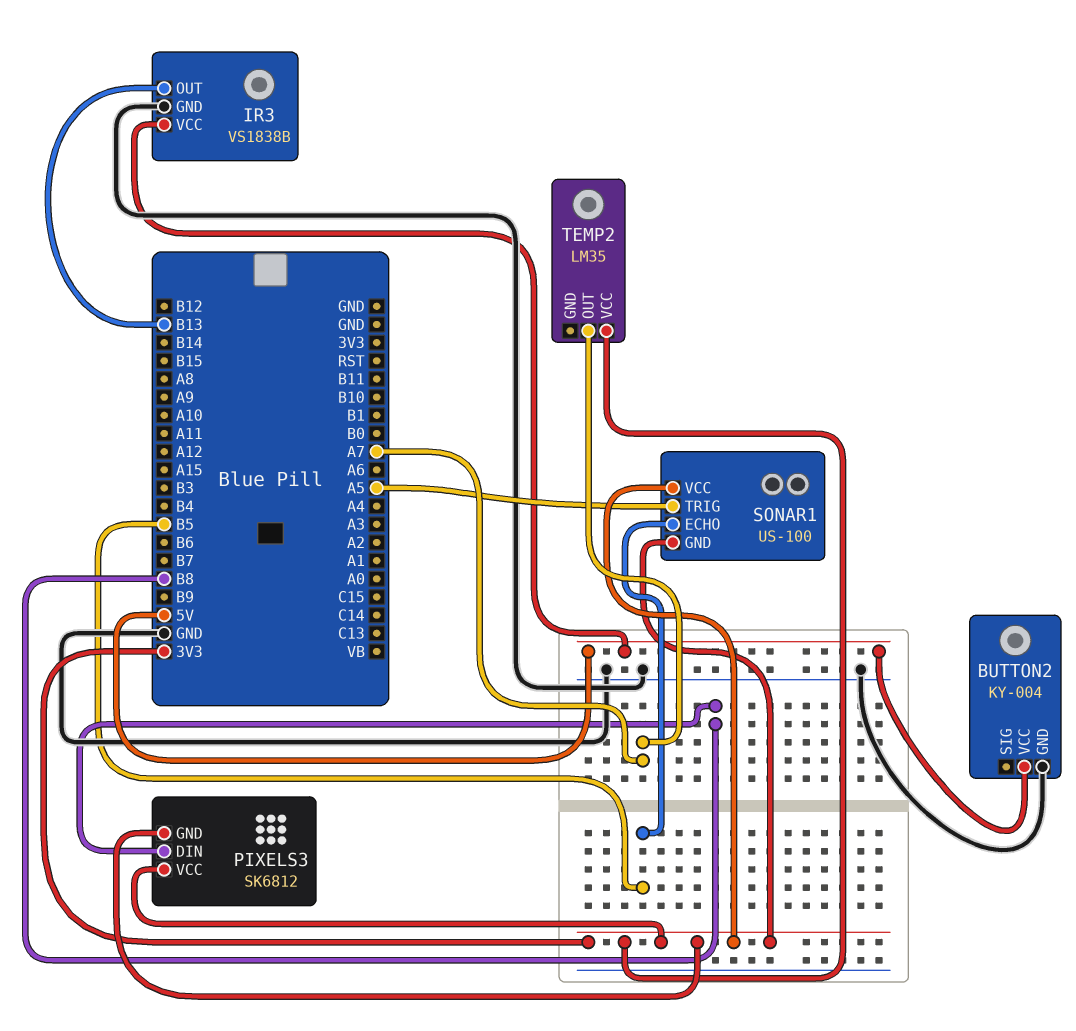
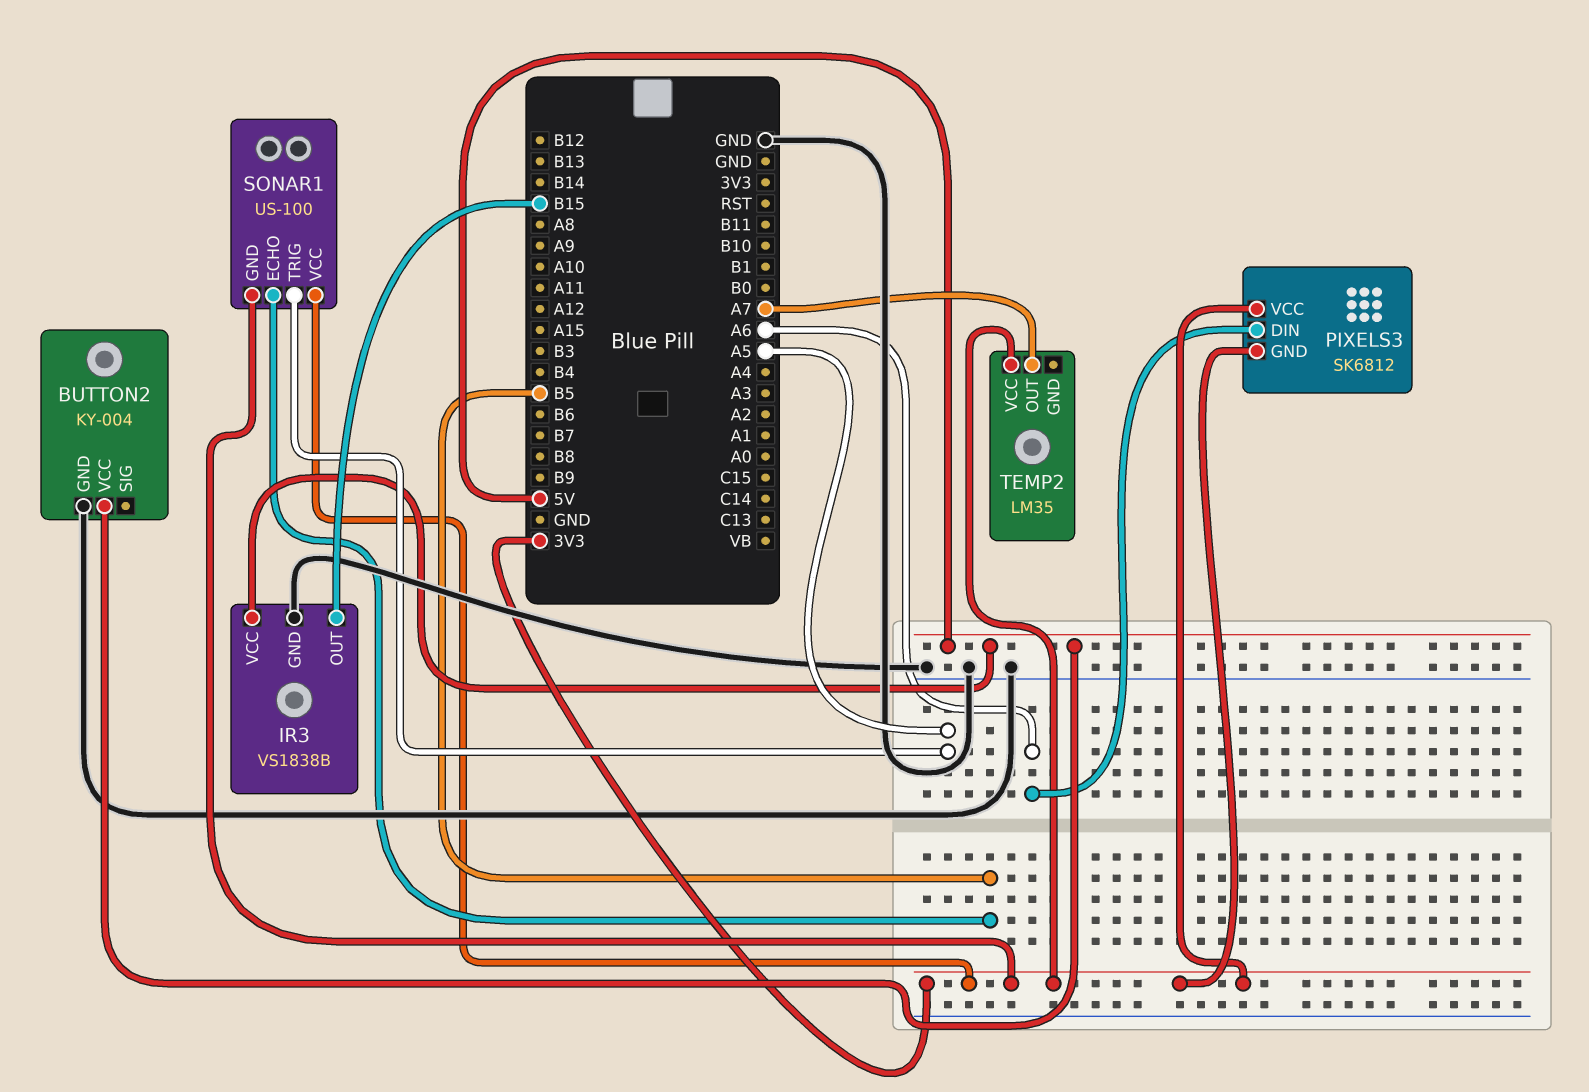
IR3 pin OUT: B13 -> B15
PIXELS3 pin DIN: B8 -> A6

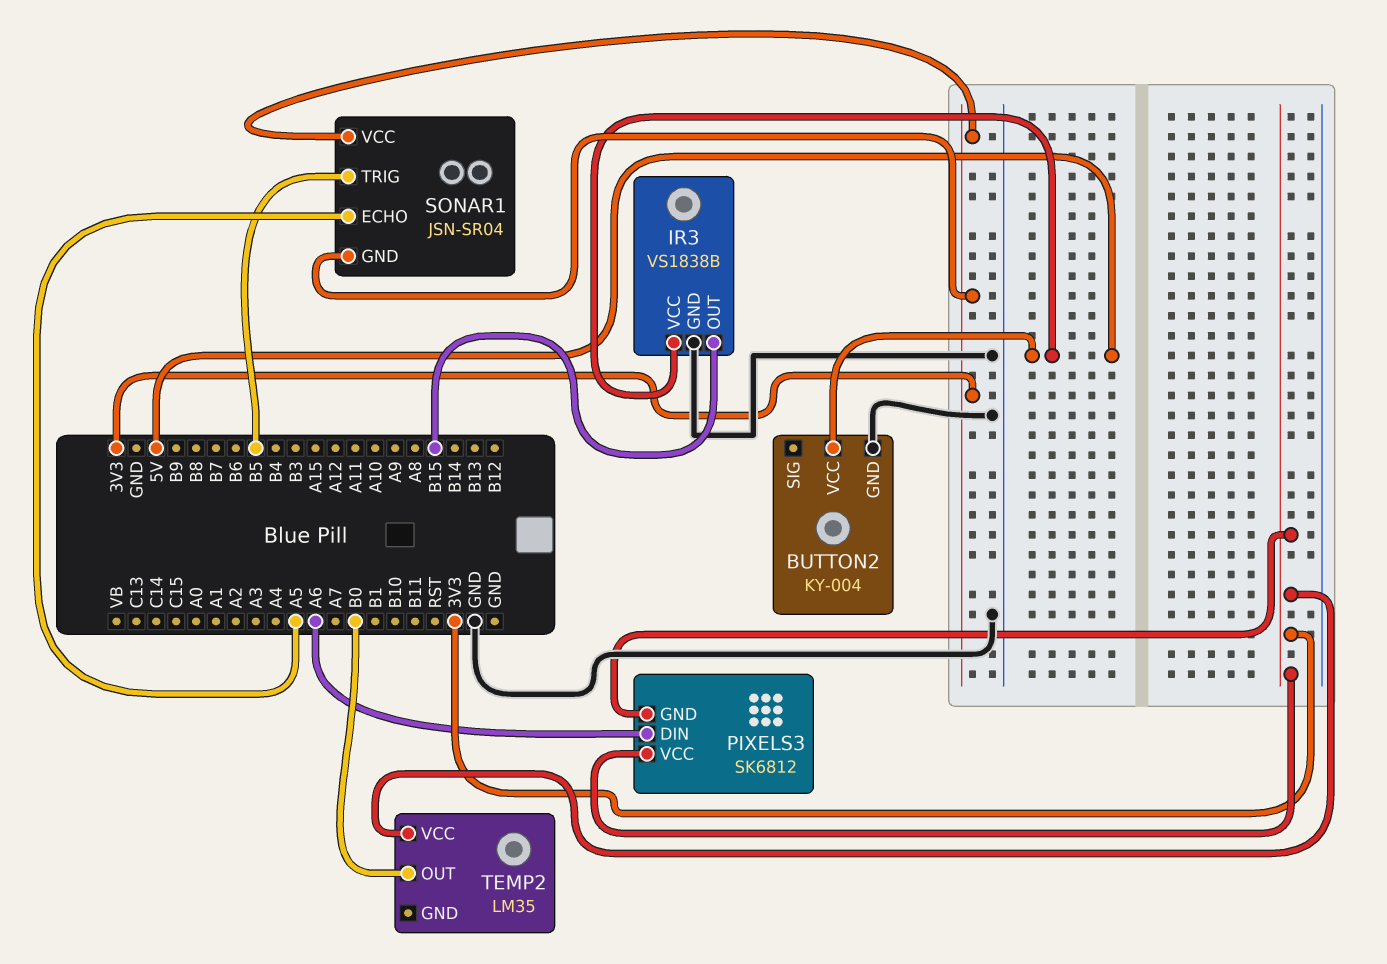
SONAR1: US-100 -> JSN-SR04
SONAR1 pin ECHO: B5 -> A5
SONAR1 pin TRIG: A5 -> B5
TEMP2 pin OUT: A7 -> B0

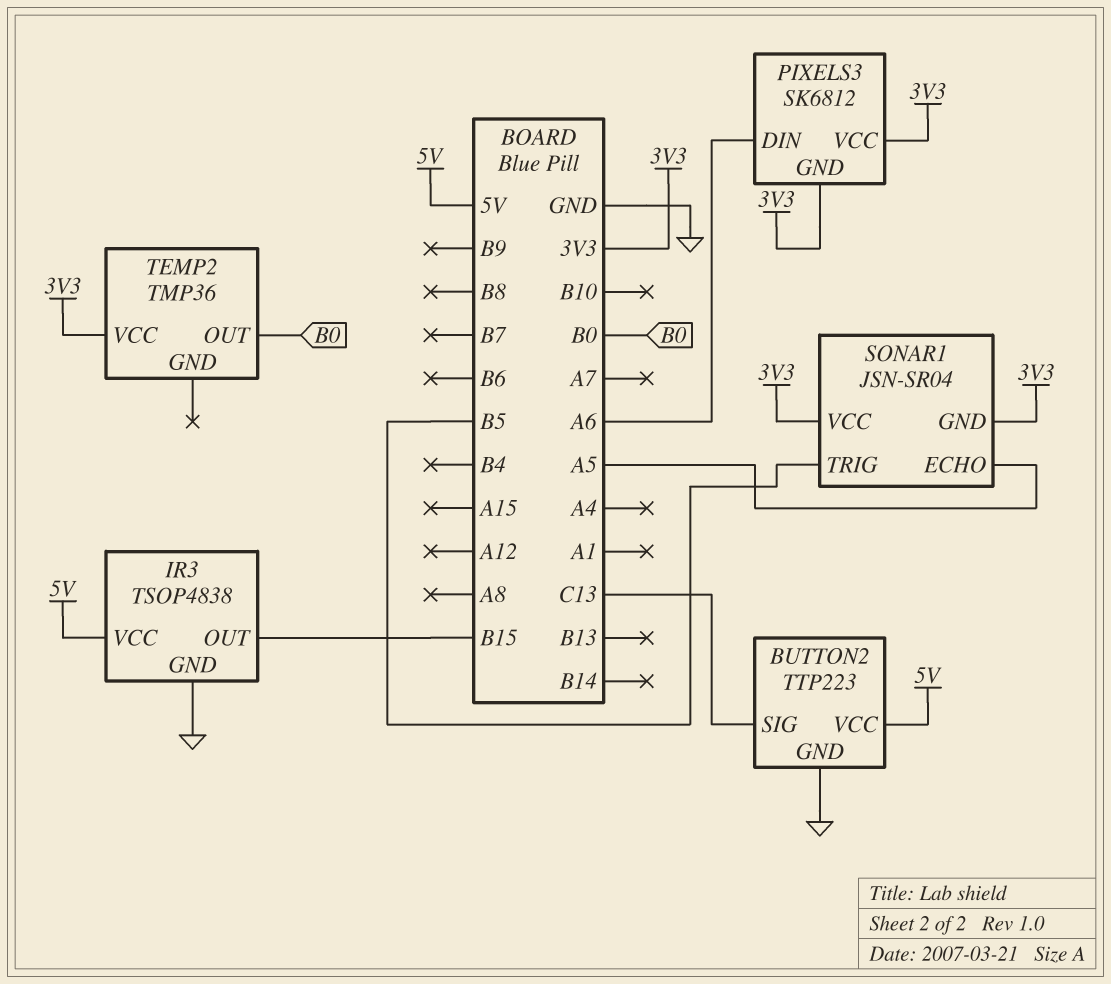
BUTTON2: KY-004 -> TTP223
BUTTON2 pin SIG: none -> C13
IR3: VS1838B -> TSOP4838
TEMP2: LM35 -> TMP36

